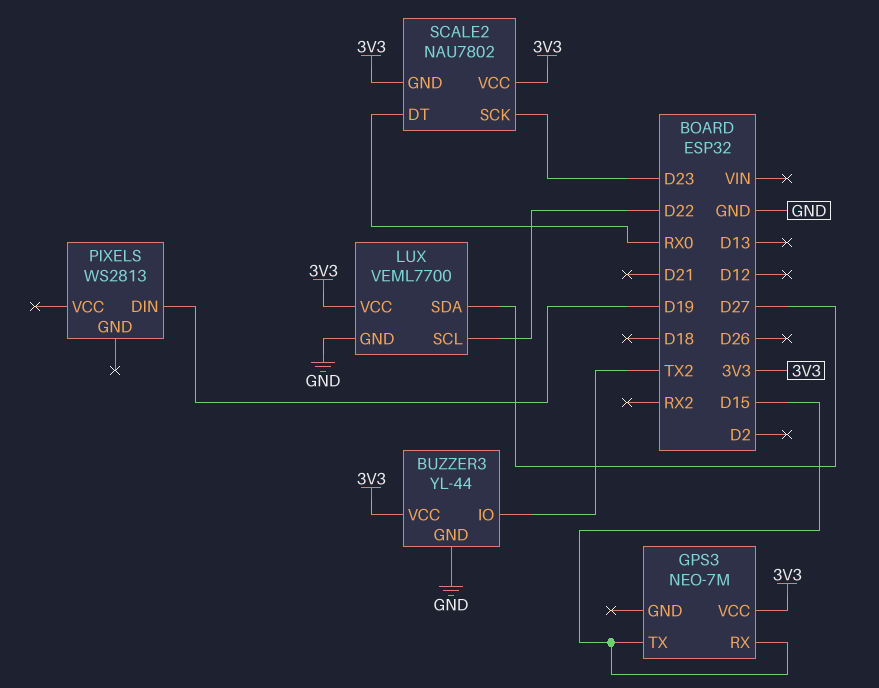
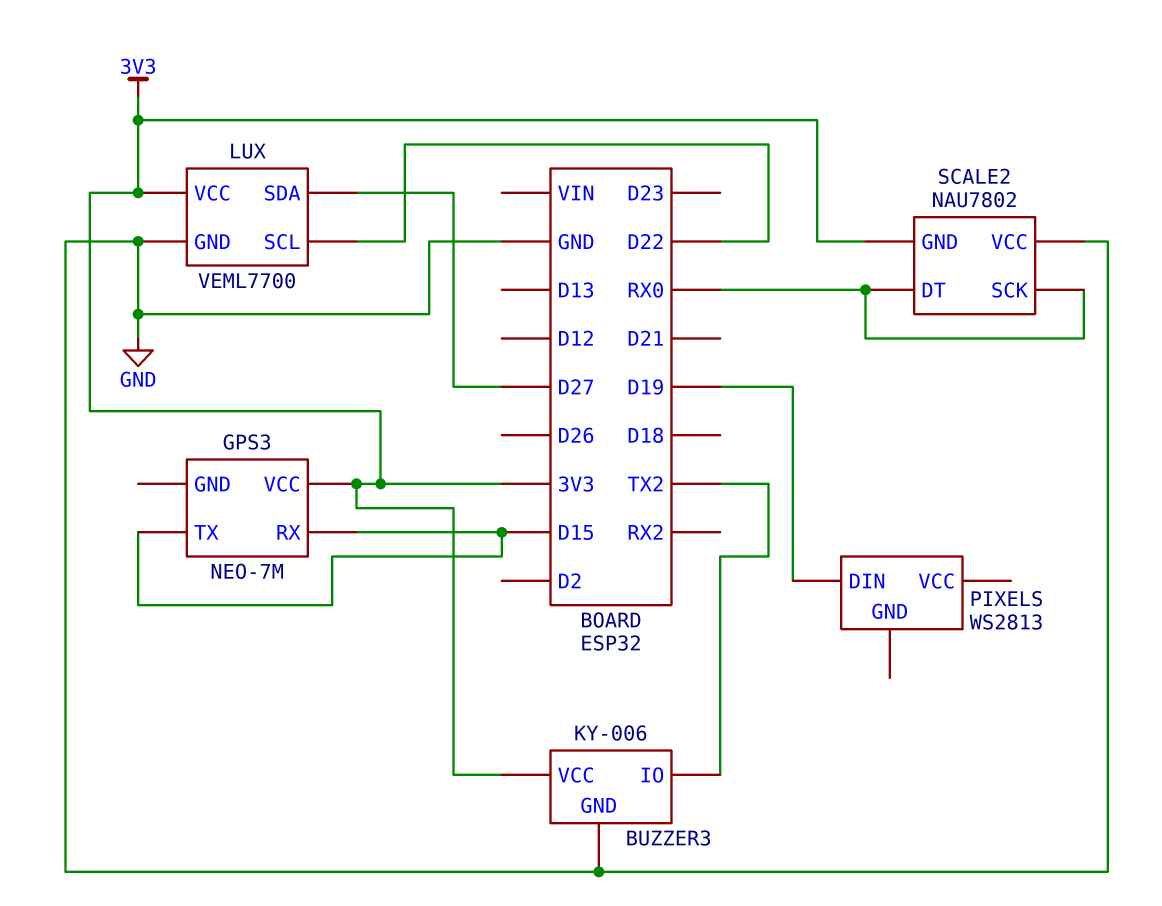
BUZZER3: YL-44 -> KY-006
SCALE2 pin SCK: D23 -> RX0
SCALE2 pin VCC: 3V3 -> GND

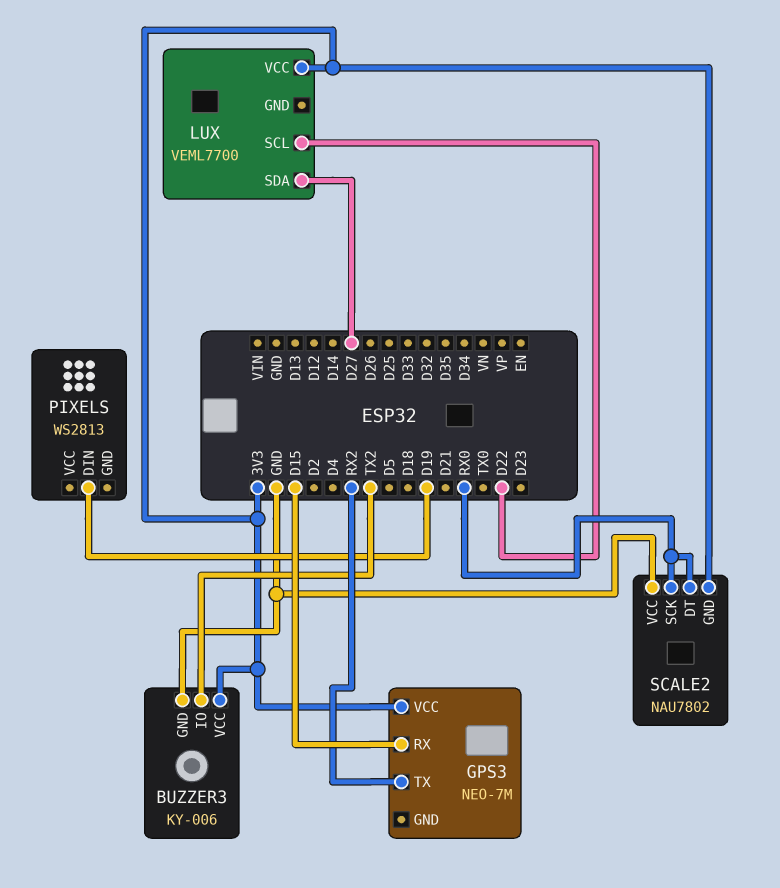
GPS3 pin TX: D15 -> RX2
LUX pin GND: GND -> none

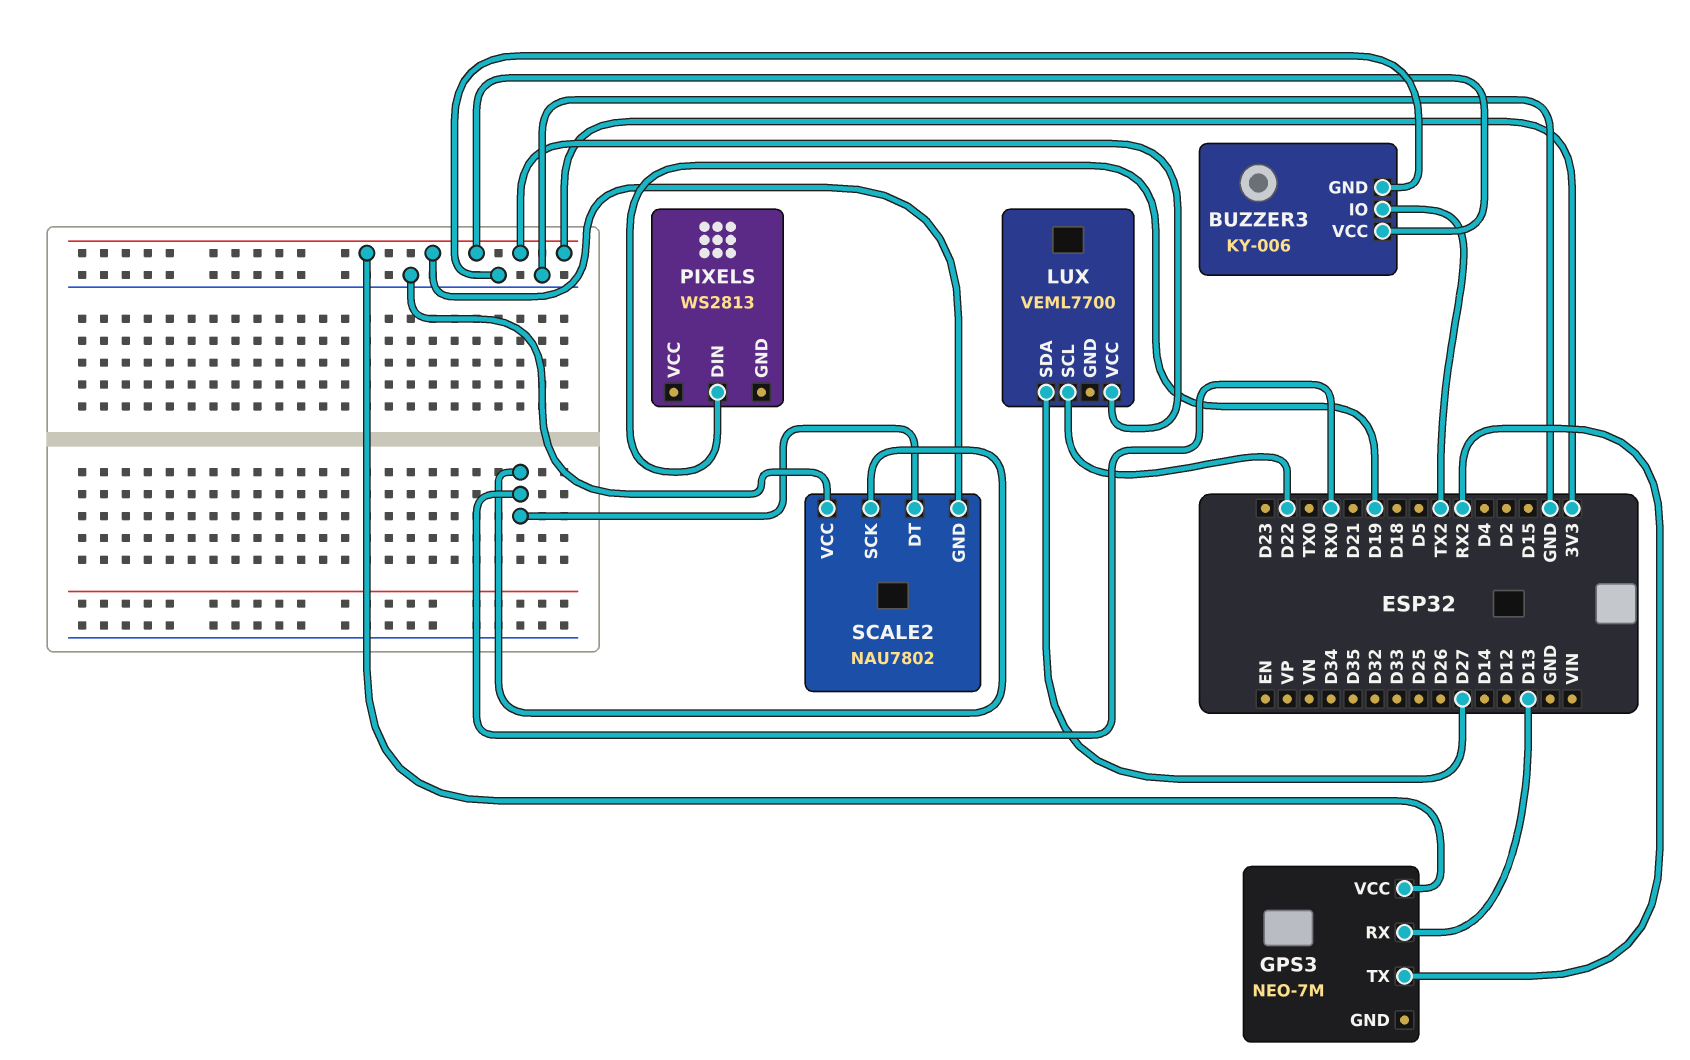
GPS3 pin RX: D15 -> D13

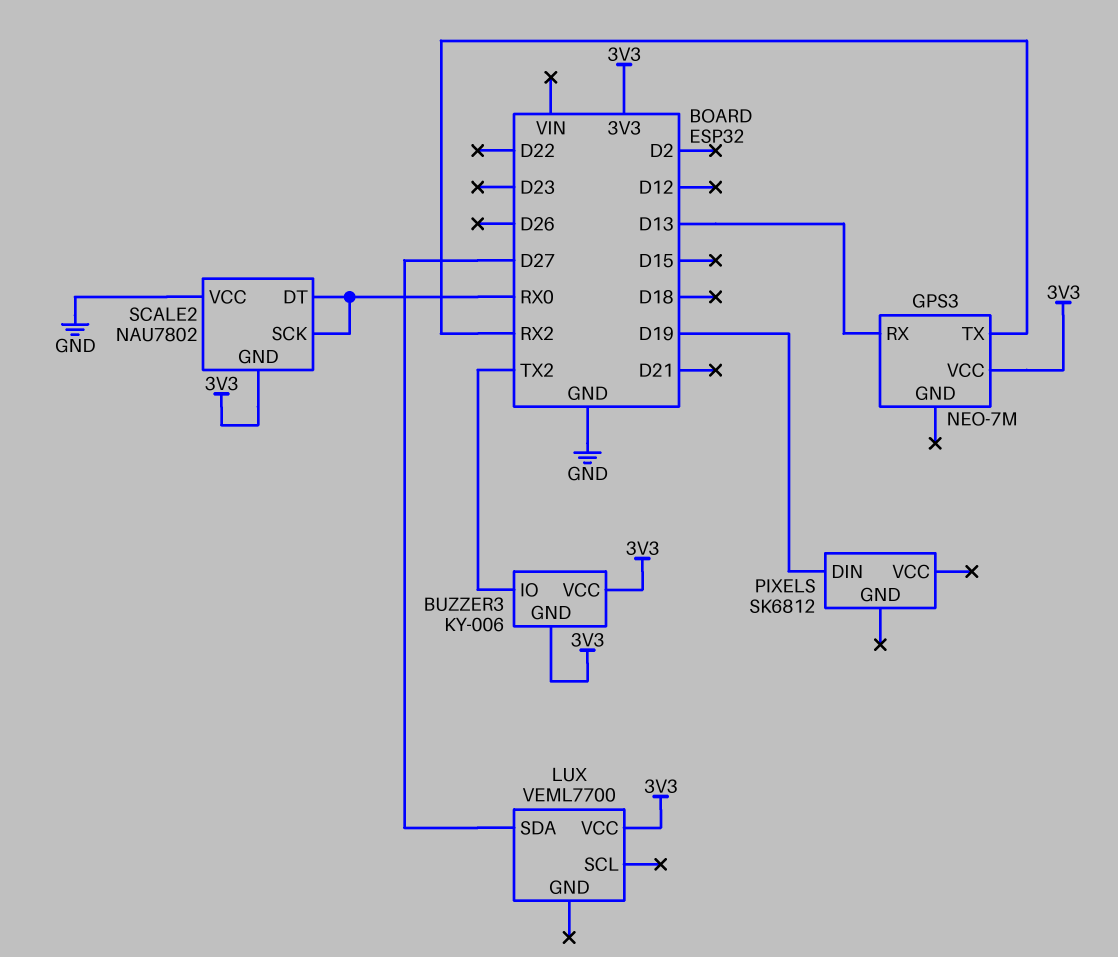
BUZZER3 pin GND: GND -> 3V3
LUX pin SCL: D22 -> none
PIXELS: WS2813 -> SK6812

